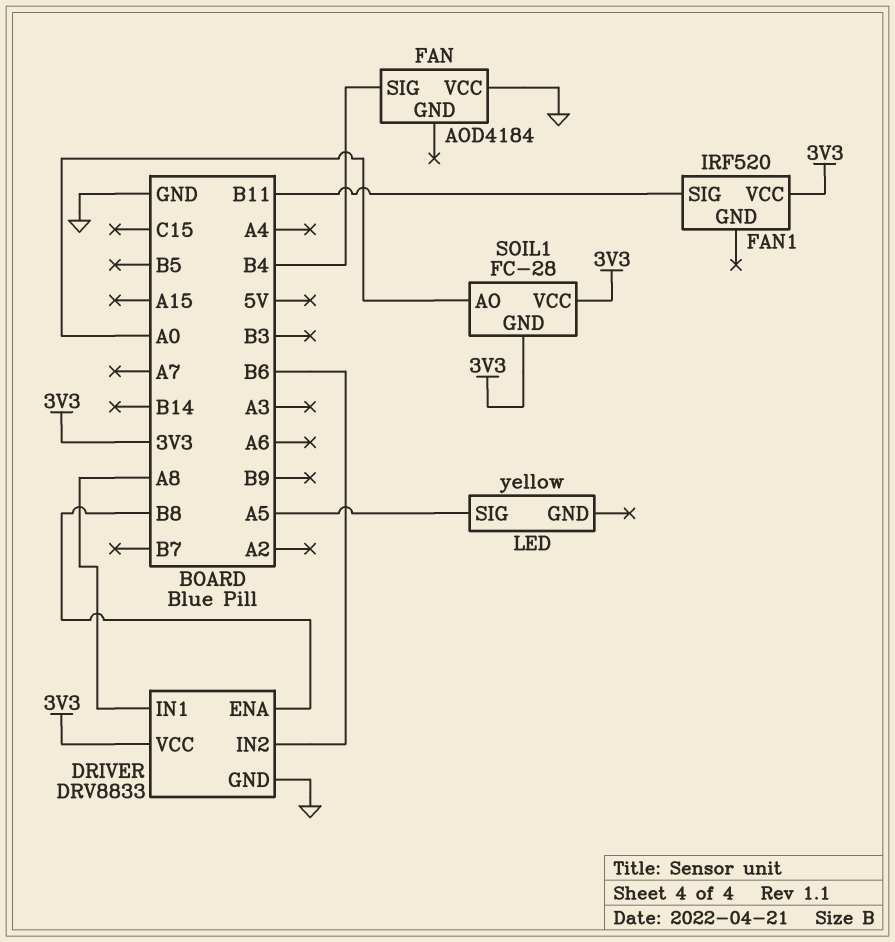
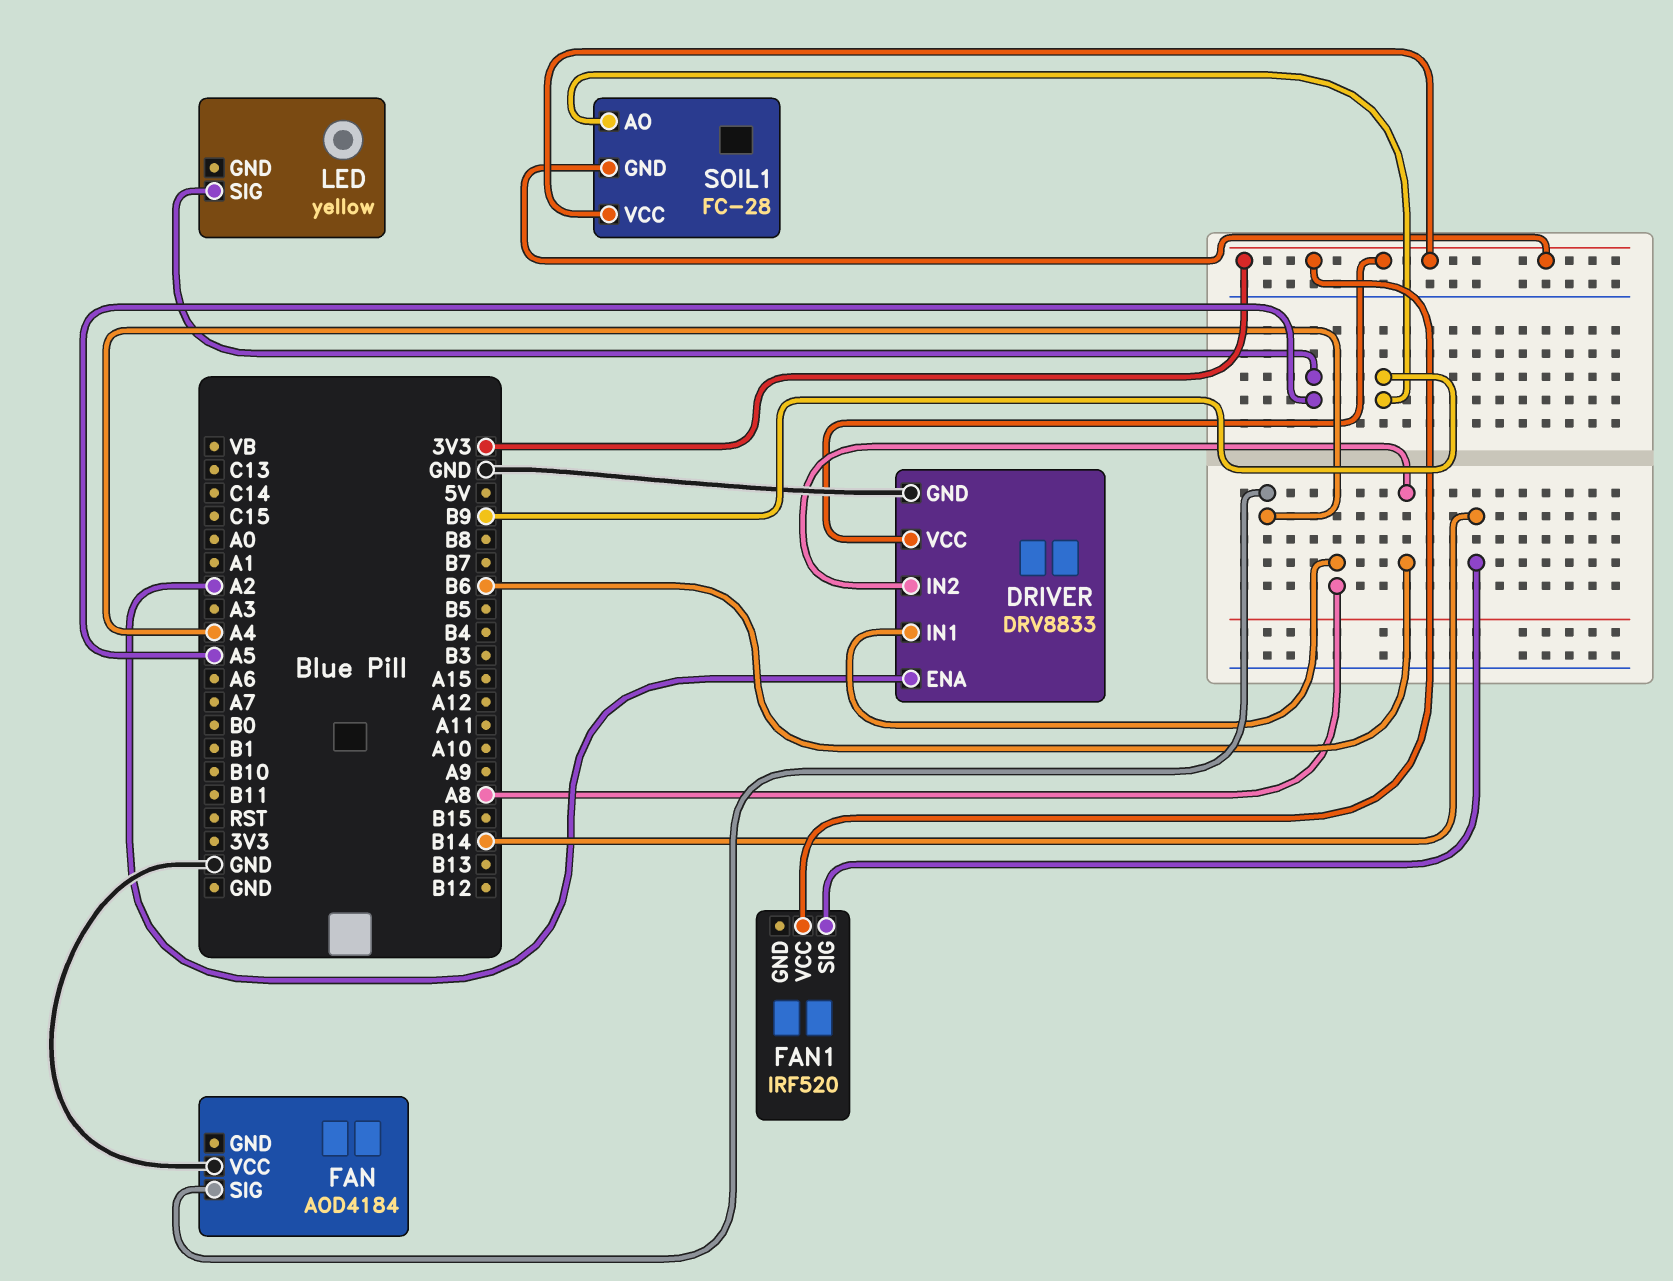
DRIVER pin ENA: B8 -> A2
FAN pin SIG: B4 -> A4
FAN1 pin SIG: B11 -> B14
SOIL1 pin AO: A0 -> B9

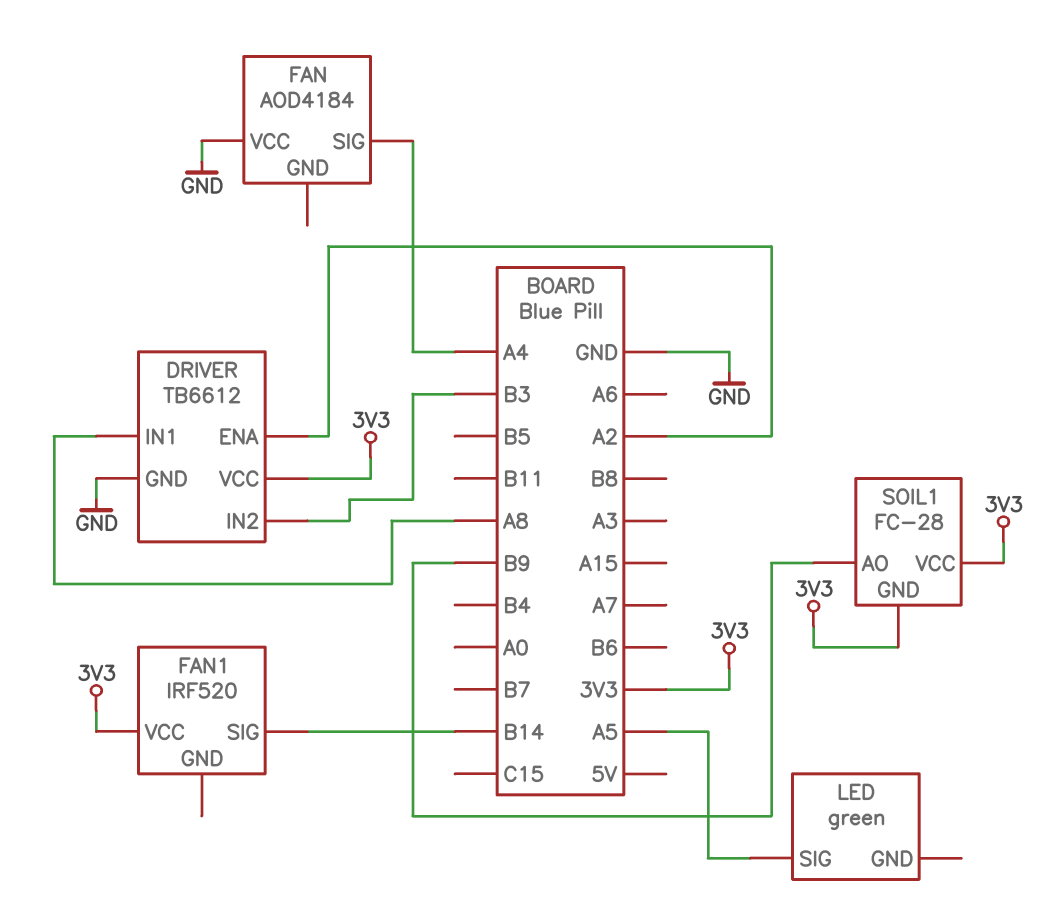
DRIVER: DRV8833 -> TB6612
DRIVER pin IN2: B6 -> B3
LED: yellow -> green

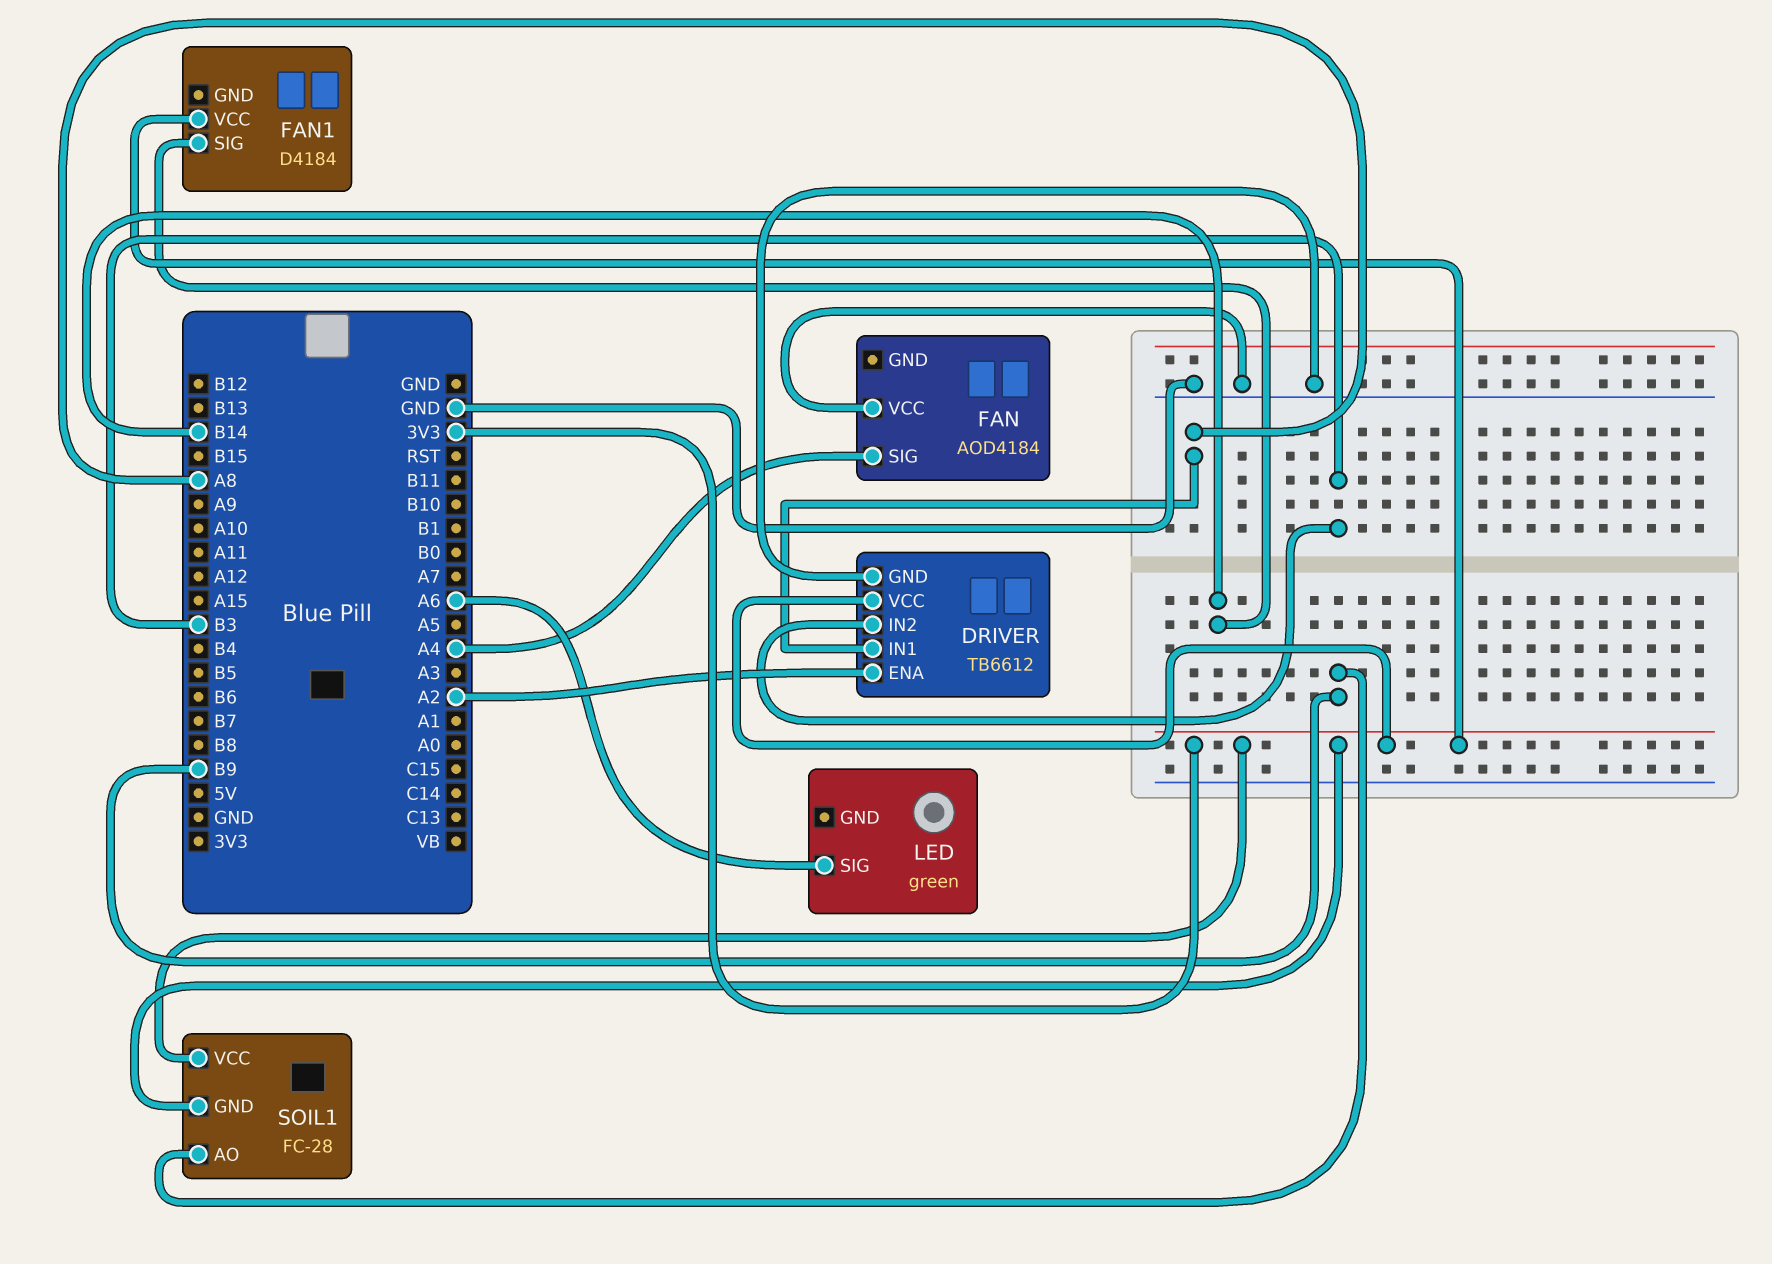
FAN1: IRF520 -> D4184
LED pin SIG: A5 -> A6

